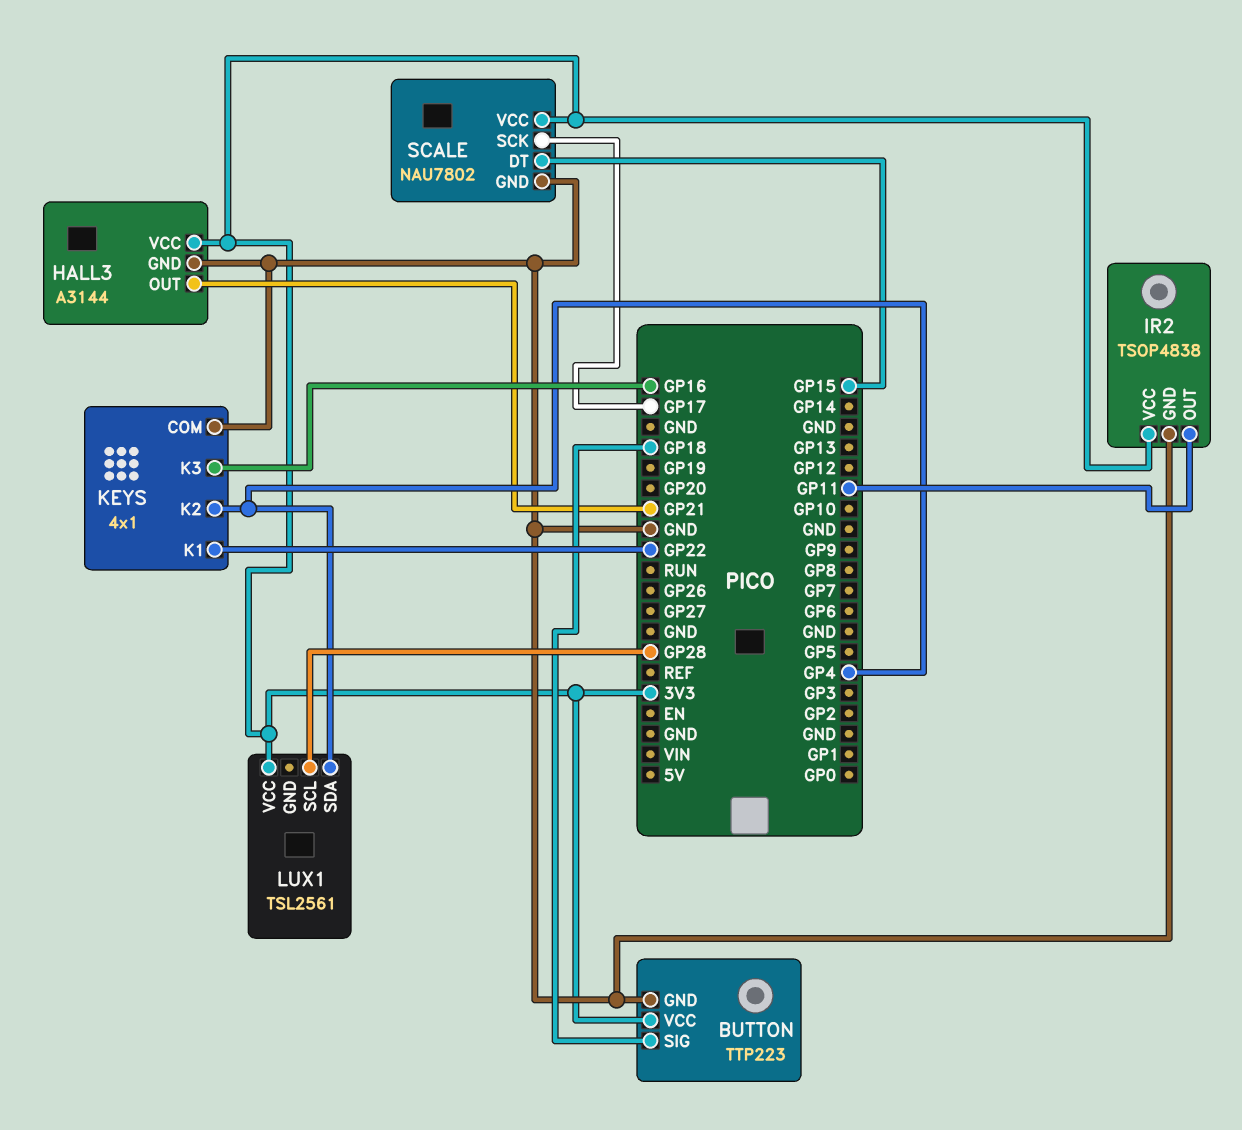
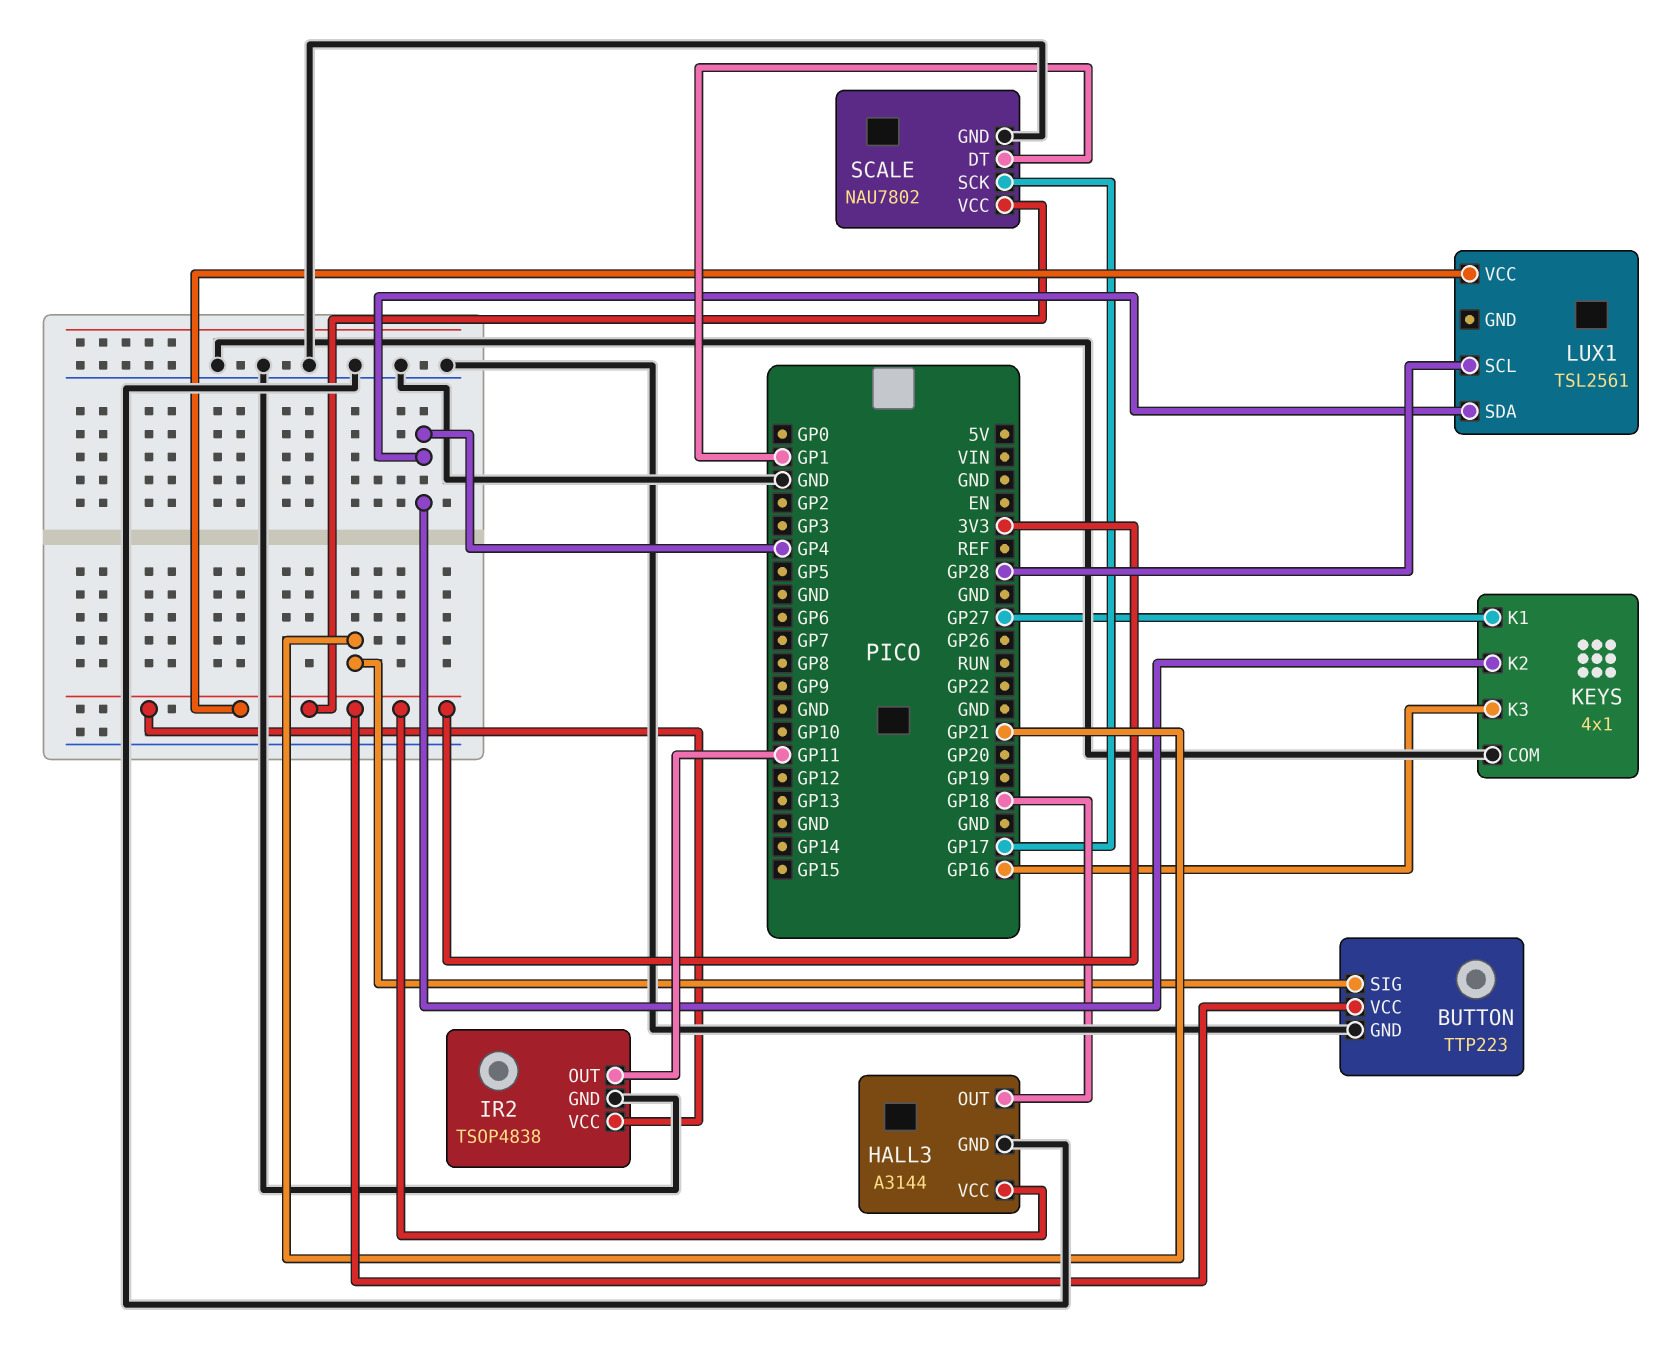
BUTTON pin SIG: GP18 -> GP21
HALL3 pin OUT: GP21 -> GP18
KEYS pin K1: GP22 -> GP27
SCALE pin DT: GP15 -> GP1

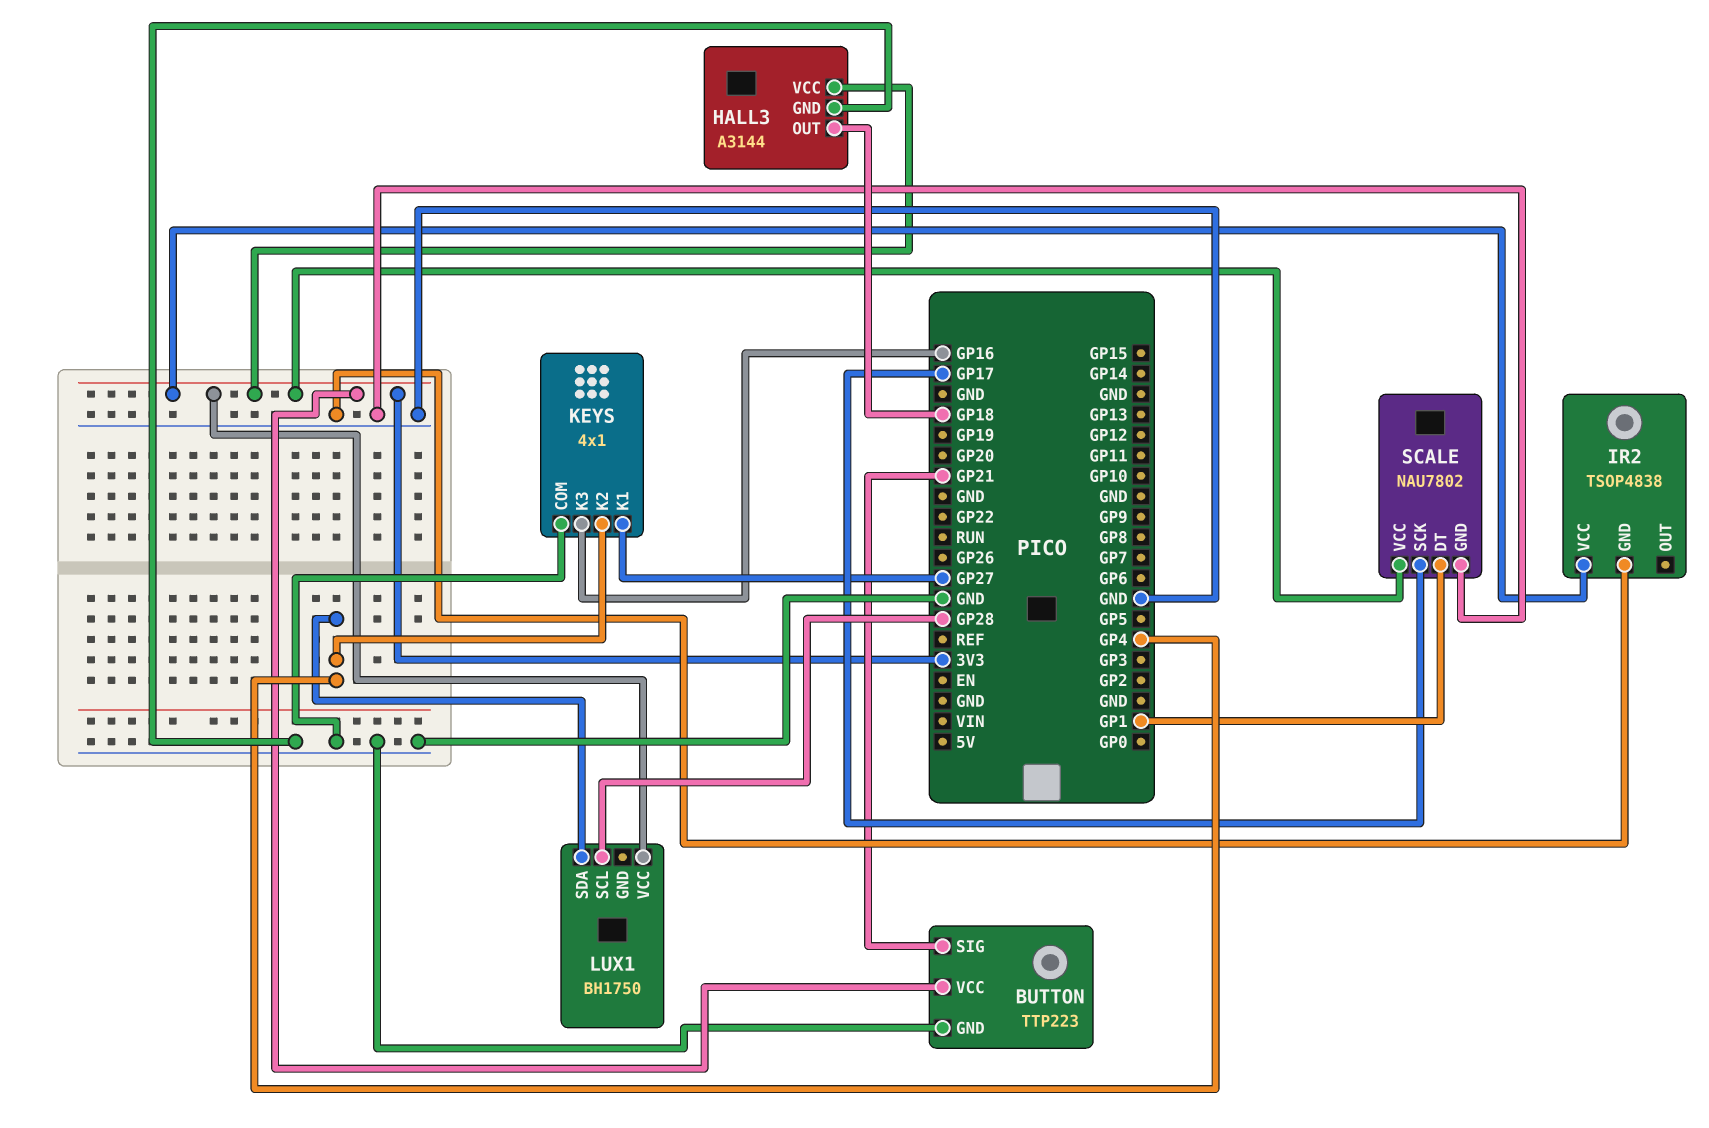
IR2 pin OUT: GP11 -> none
LUX1: TSL2561 -> BH1750

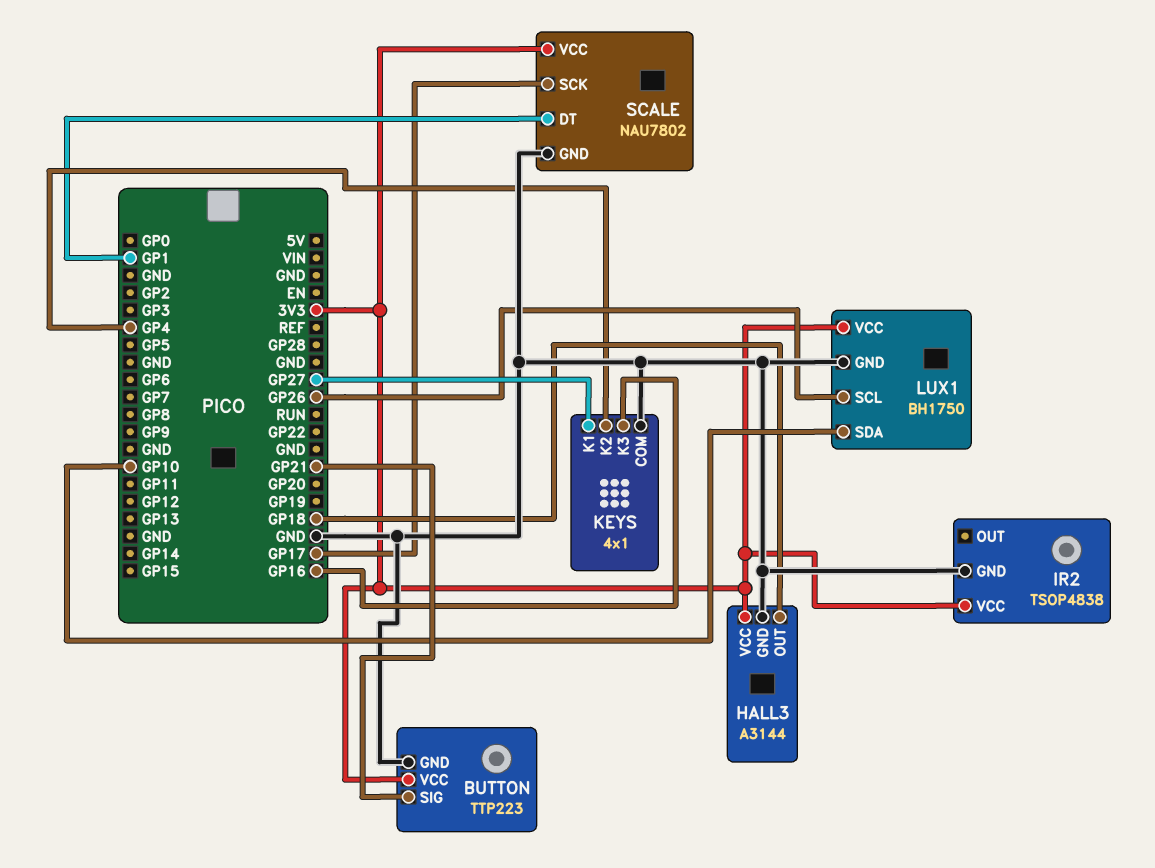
LUX1 pin GND: none -> GND
LUX1 pin SCL: GP28 -> GP26
LUX1 pin SDA: GP4 -> GP10

